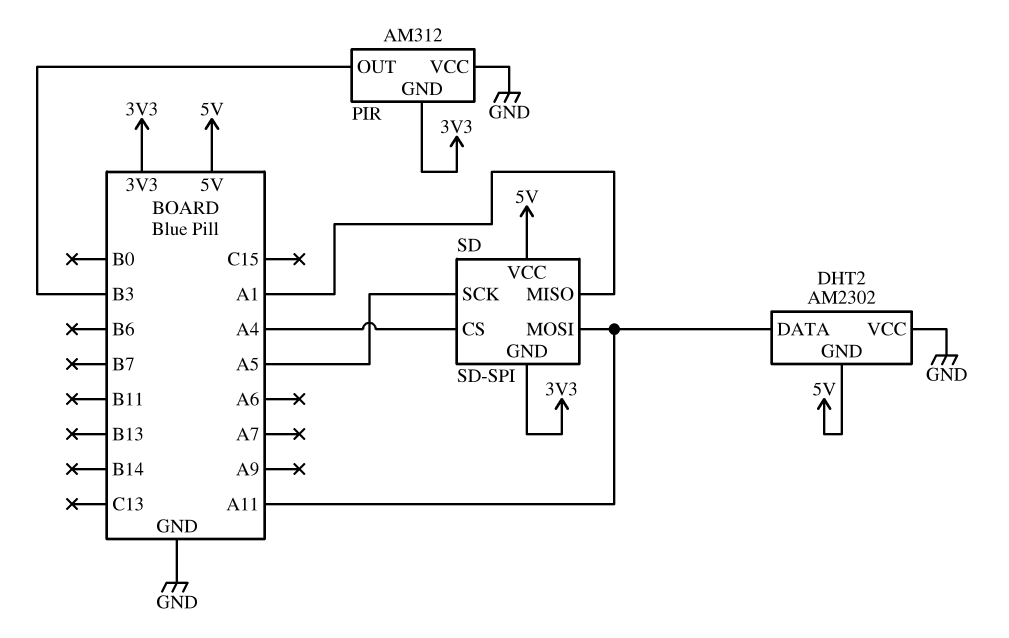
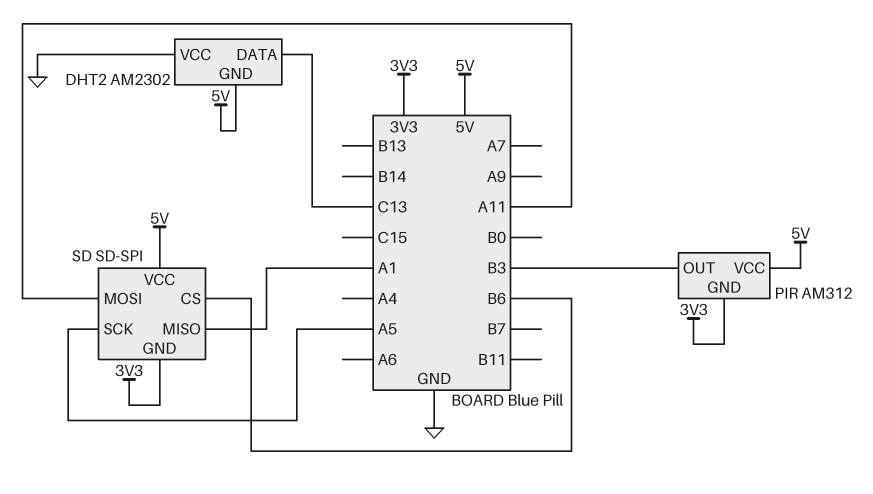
DHT2 pin DATA: A11 -> C13
PIR pin VCC: GND -> 5V
SD pin CS: A4 -> B6

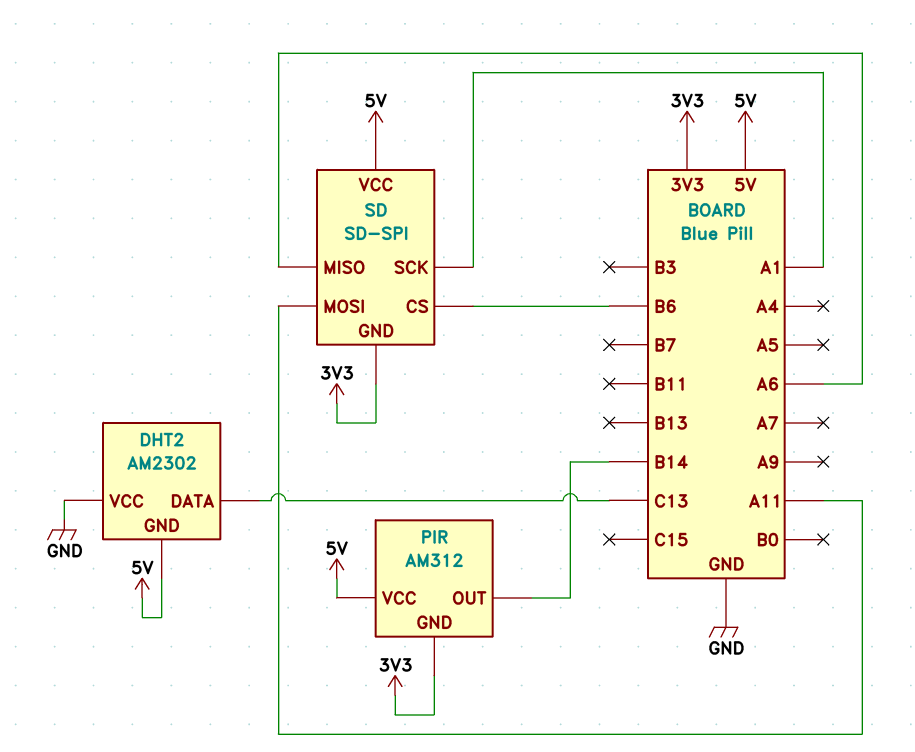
PIR pin OUT: B3 -> B14
SD pin MISO: A1 -> A6
SD pin SCK: A5 -> A1

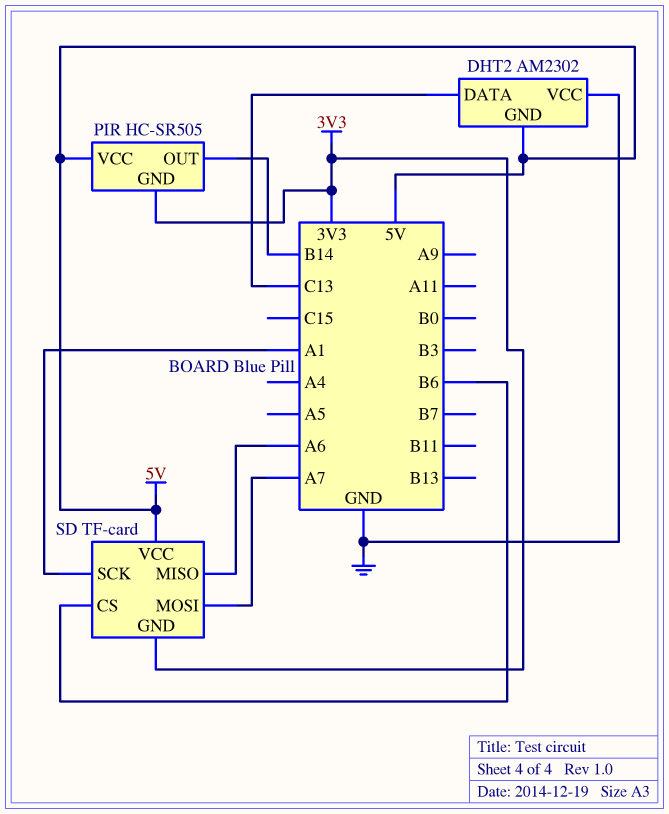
PIR: AM312 -> HC-SR505
SD: SD-SPI -> TF-card
SD pin MOSI: A11 -> A7

